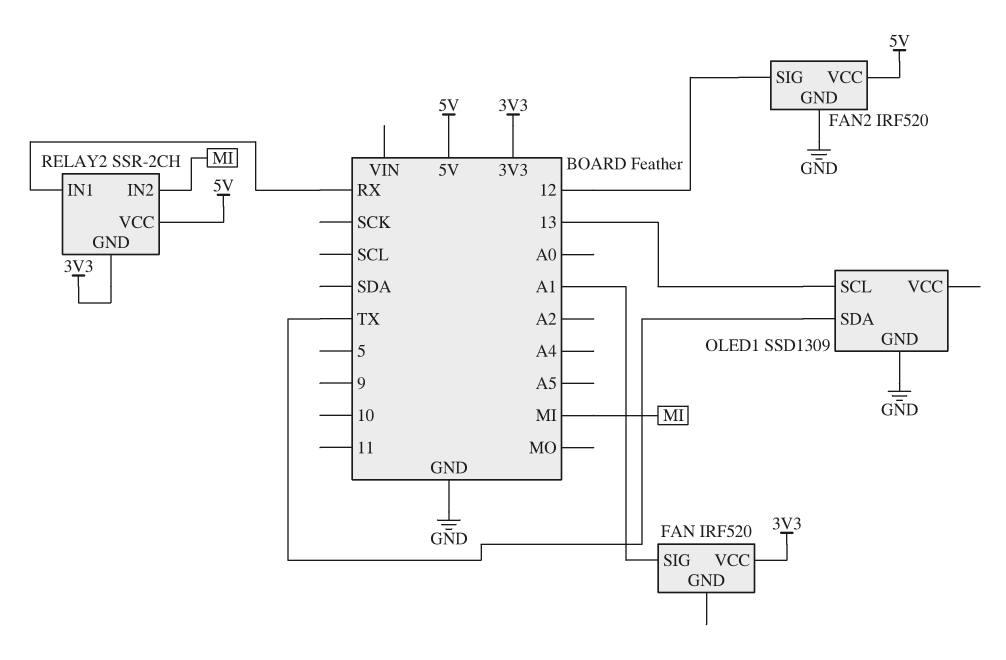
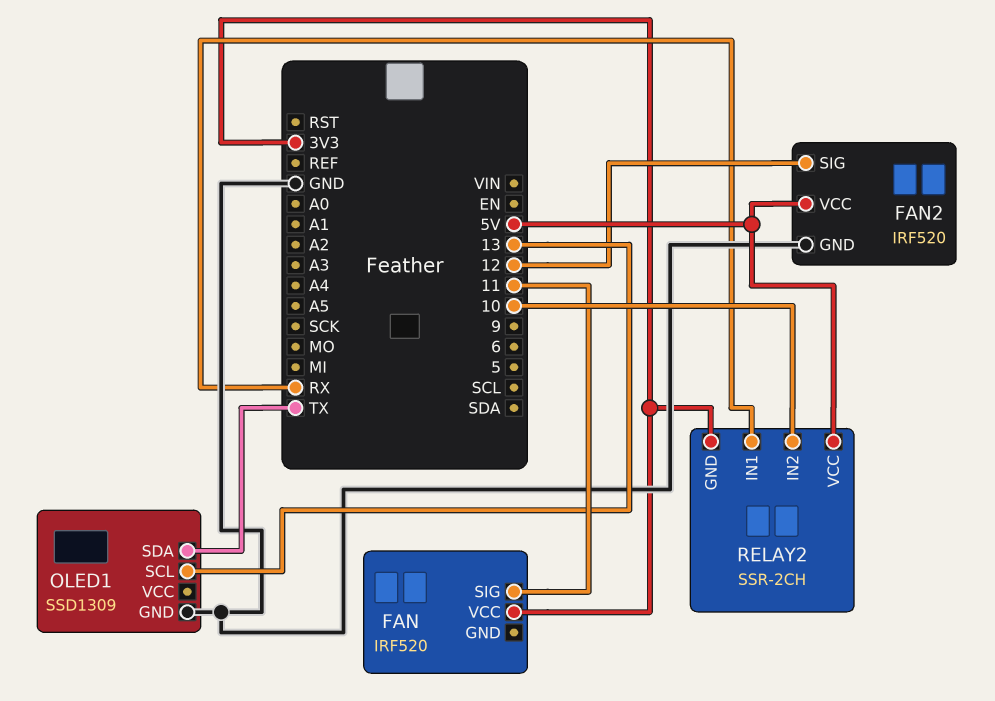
FAN pin SIG: A1 -> 11
RELAY2 pin IN2: MI -> 10

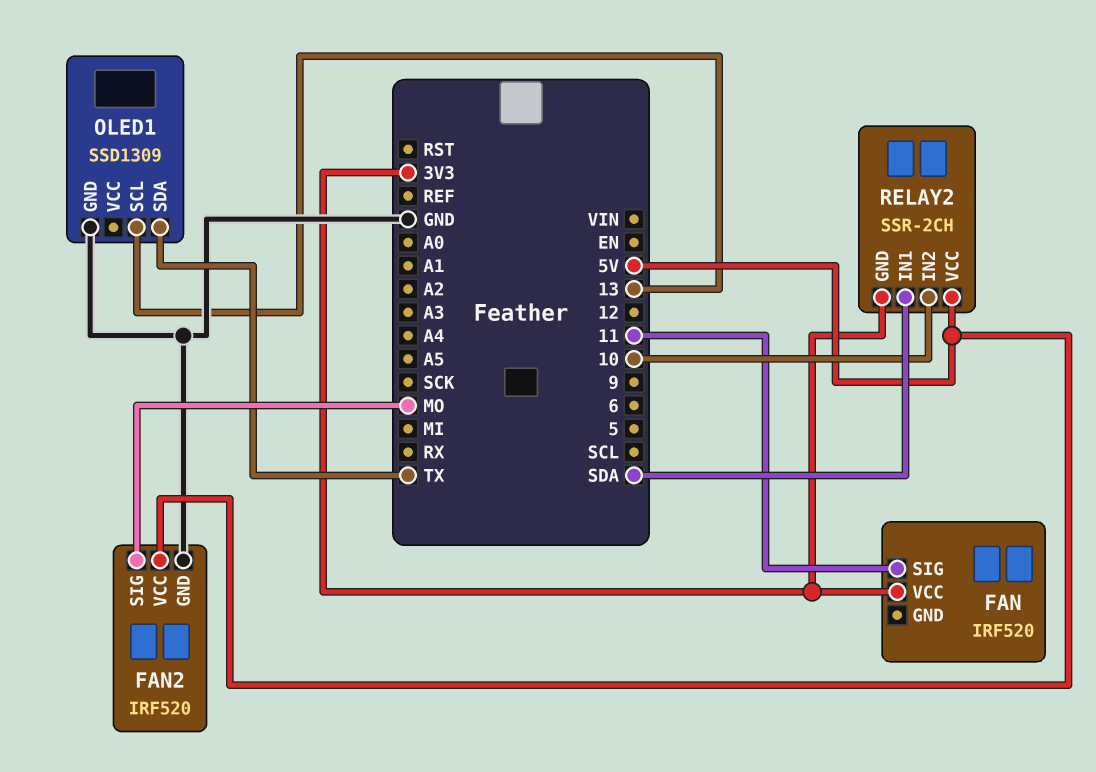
FAN2 pin SIG: 12 -> MO
RELAY2 pin IN1: RX -> SDA

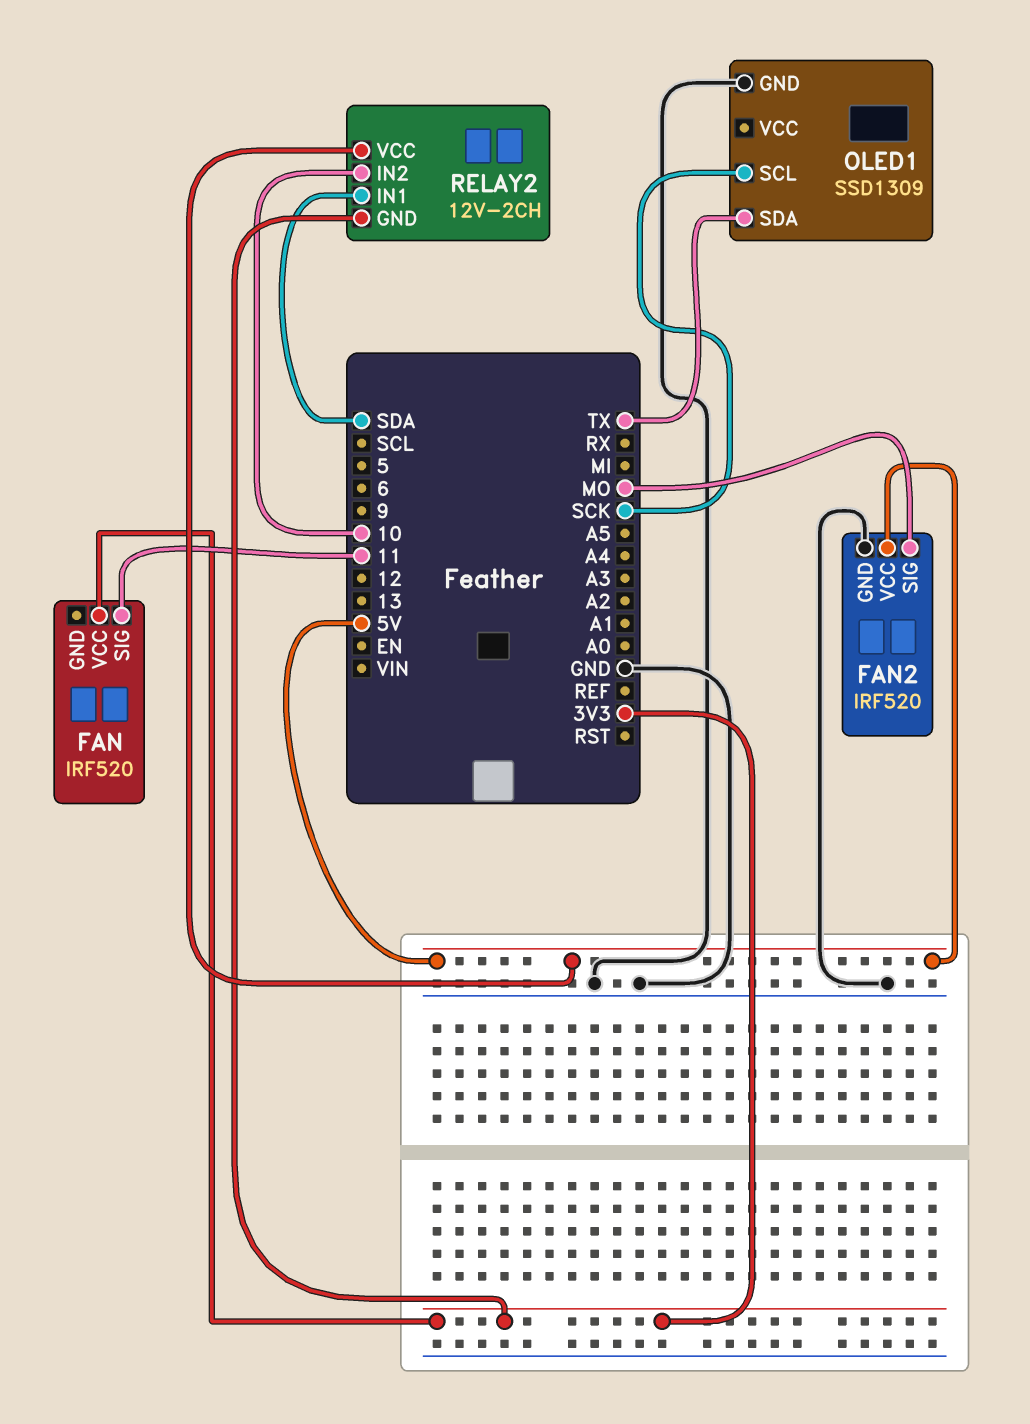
OLED1 pin SCL: 13 -> SCK
RELAY2: SSR-2CH -> 12V-2CH

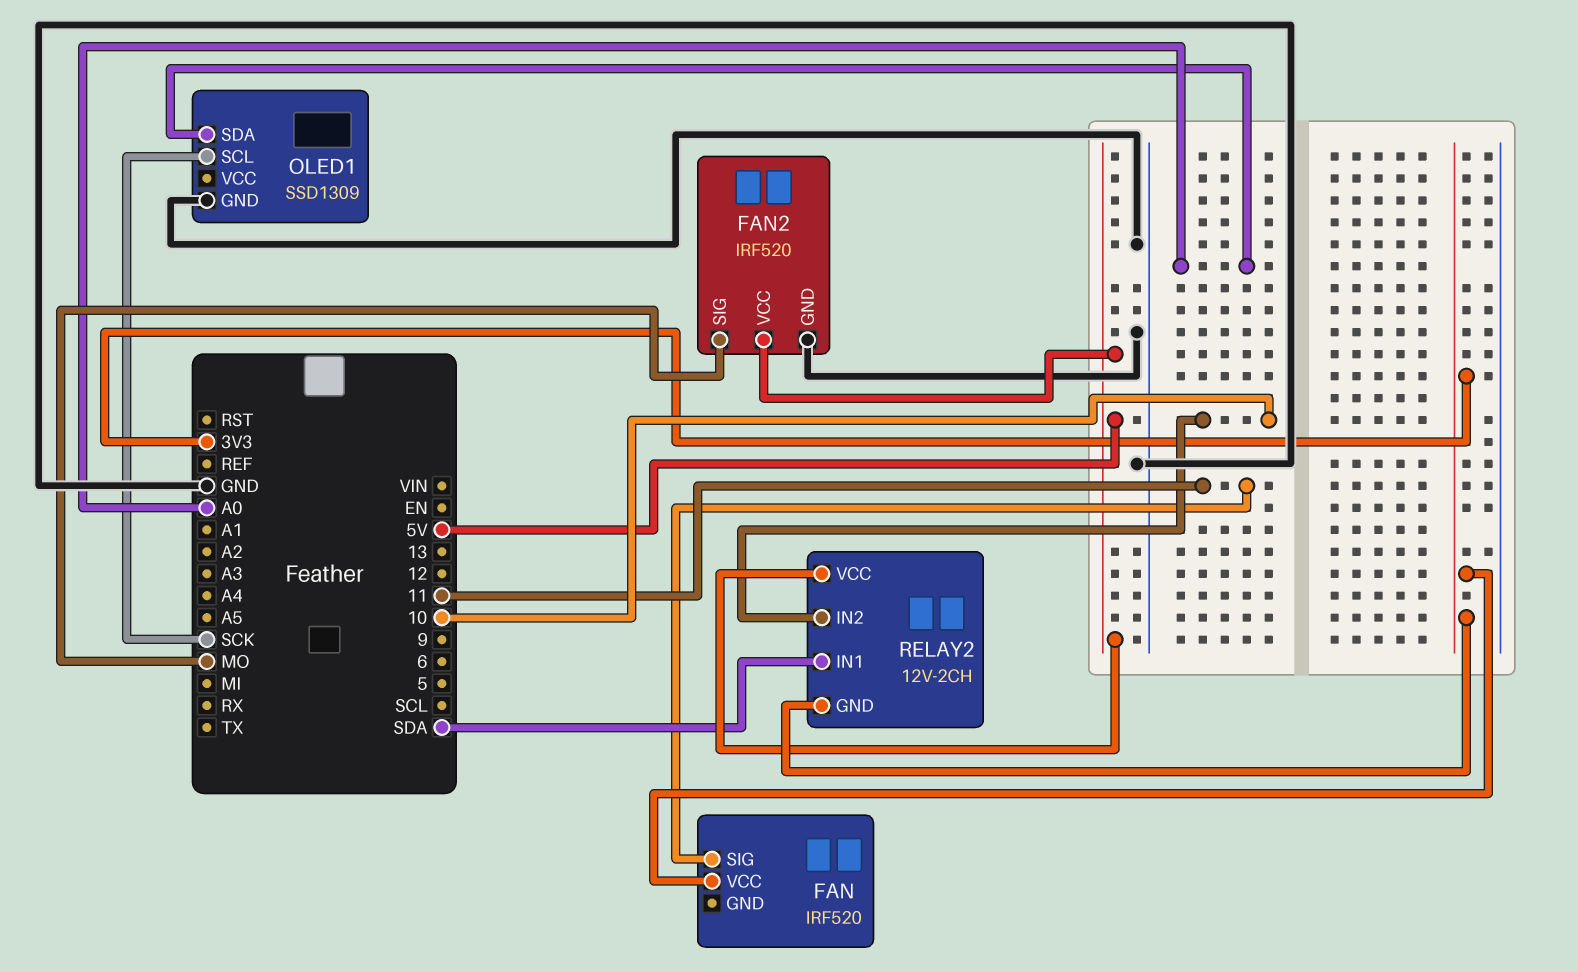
OLED1 pin SDA: TX -> A0

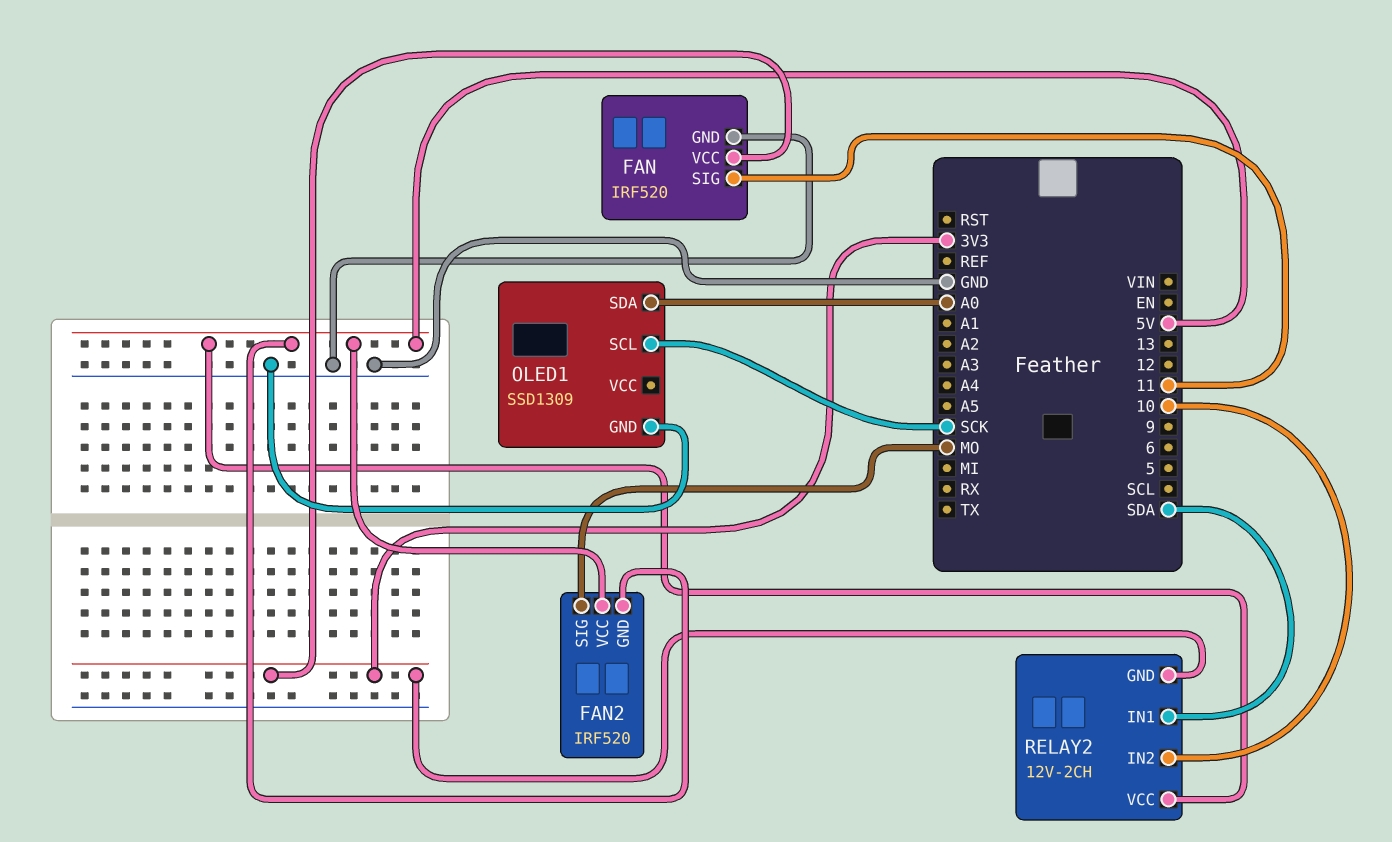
FAN pin GND: none -> GND
FAN2 pin GND: GND -> 5V

